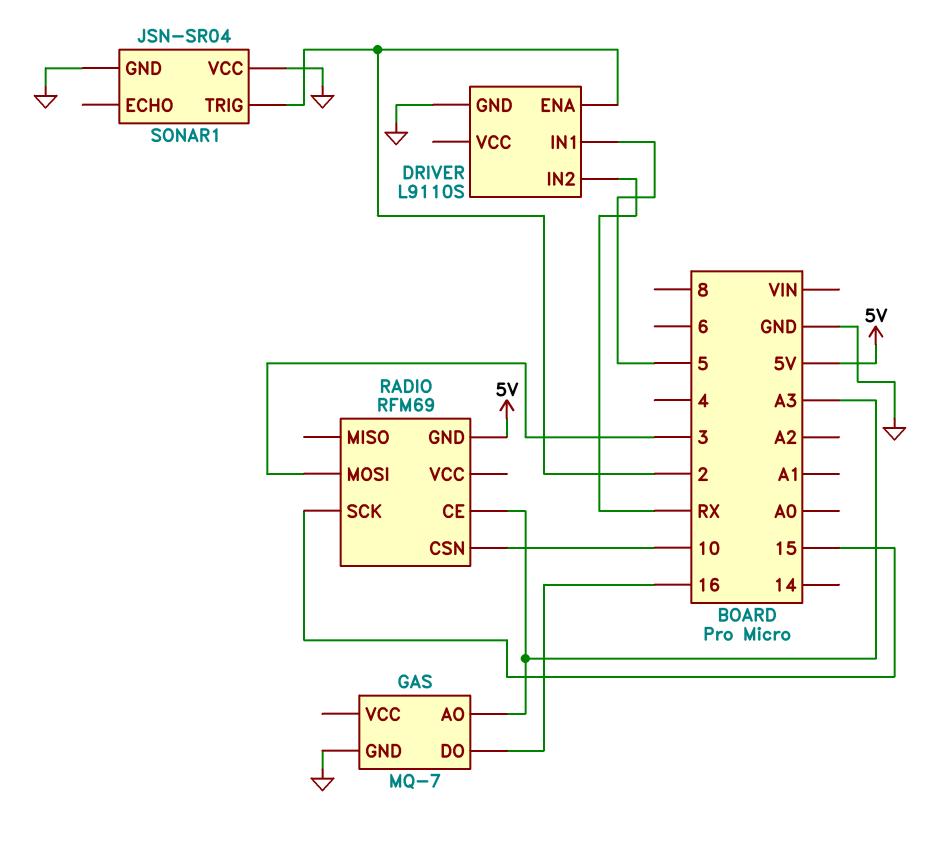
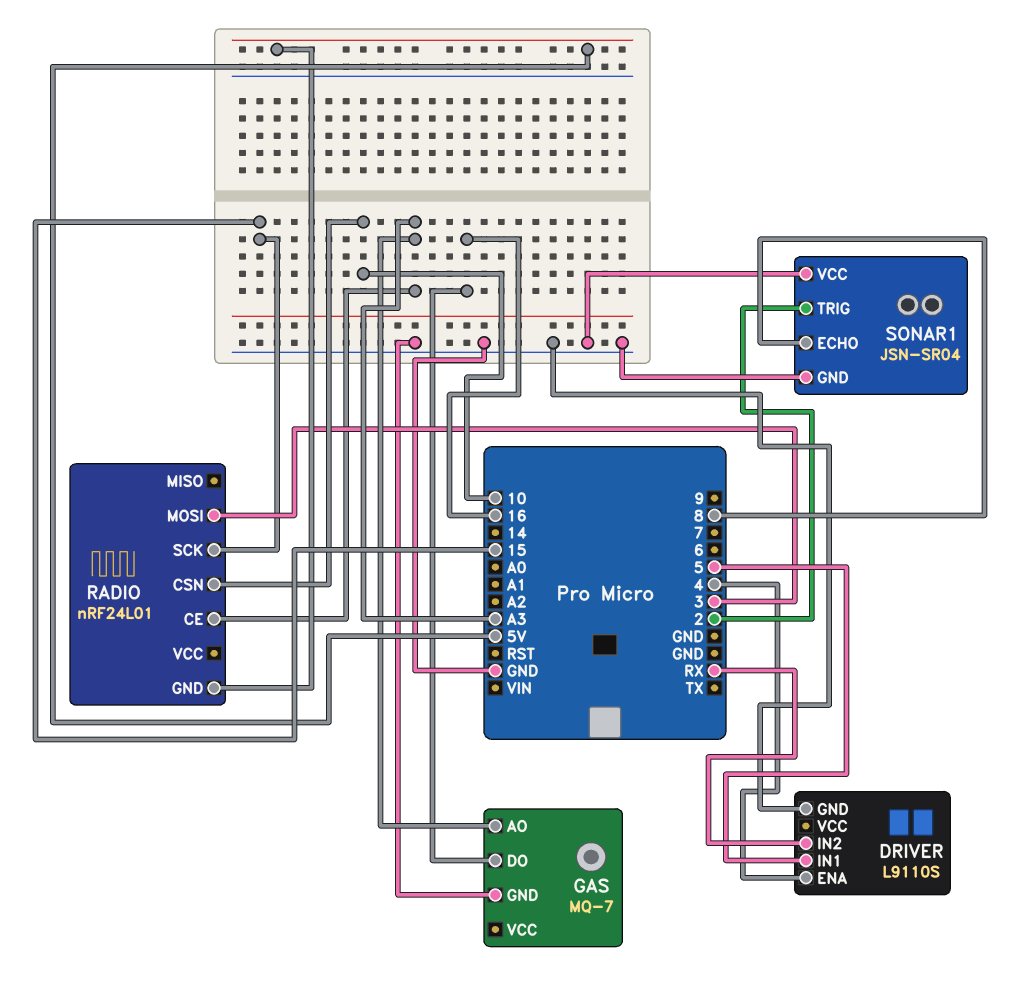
DRIVER pin ENA: 2 -> 4
RADIO: RFM69 -> nRF24L01
SONAR1 pin ECHO: none -> 8

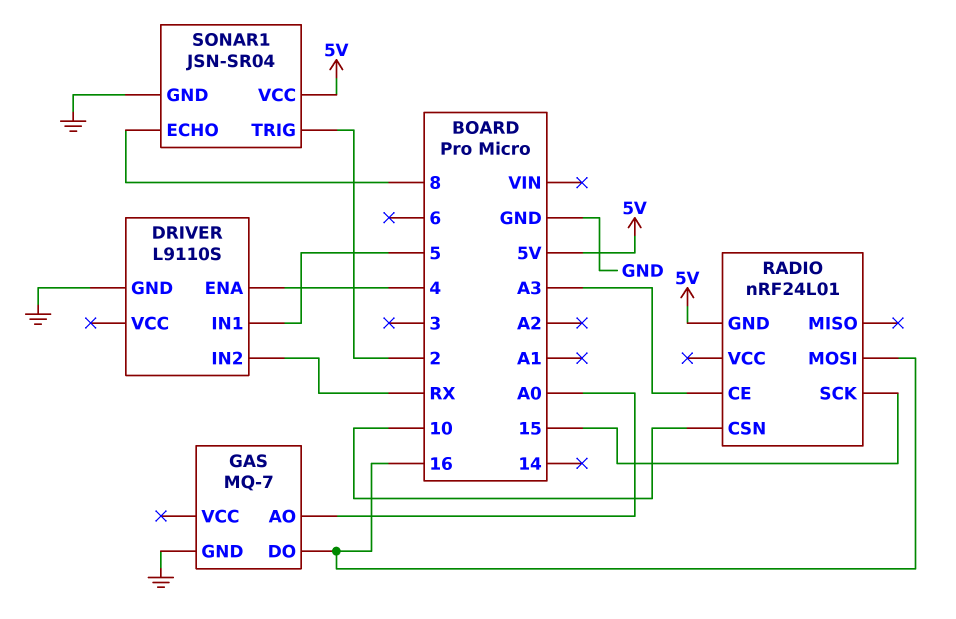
GAS pin AO: A3 -> A0
RADIO pin MOSI: 3 -> 16
SONAR1 pin VCC: GND -> 5V

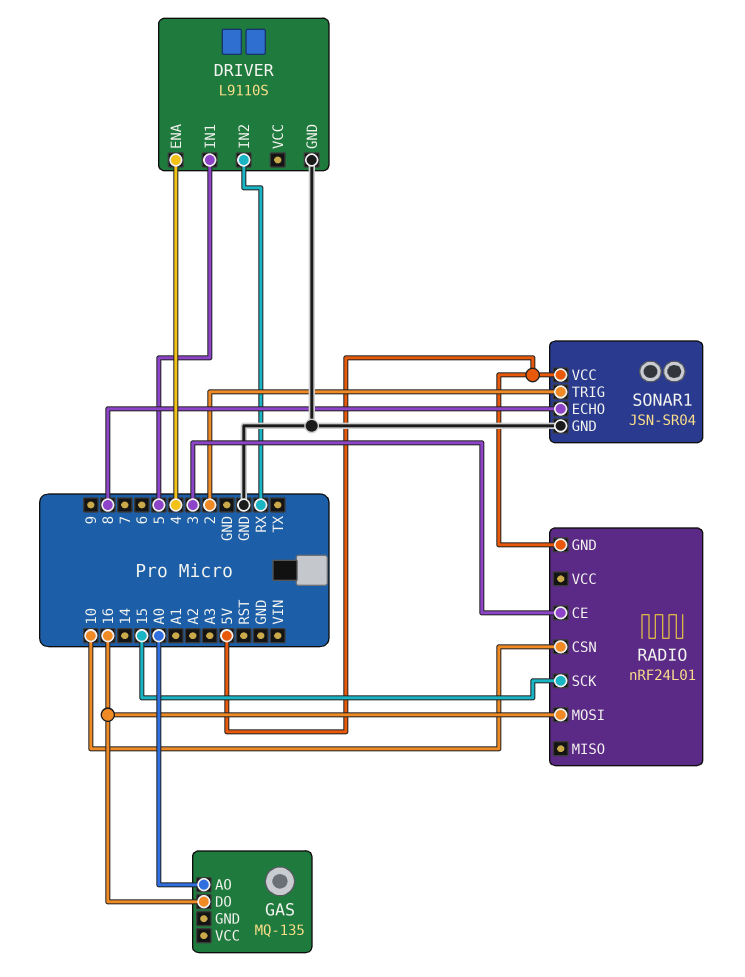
GAS: MQ-7 -> MQ-135
GAS pin GND: GND -> none
RADIO pin CE: A3 -> 3

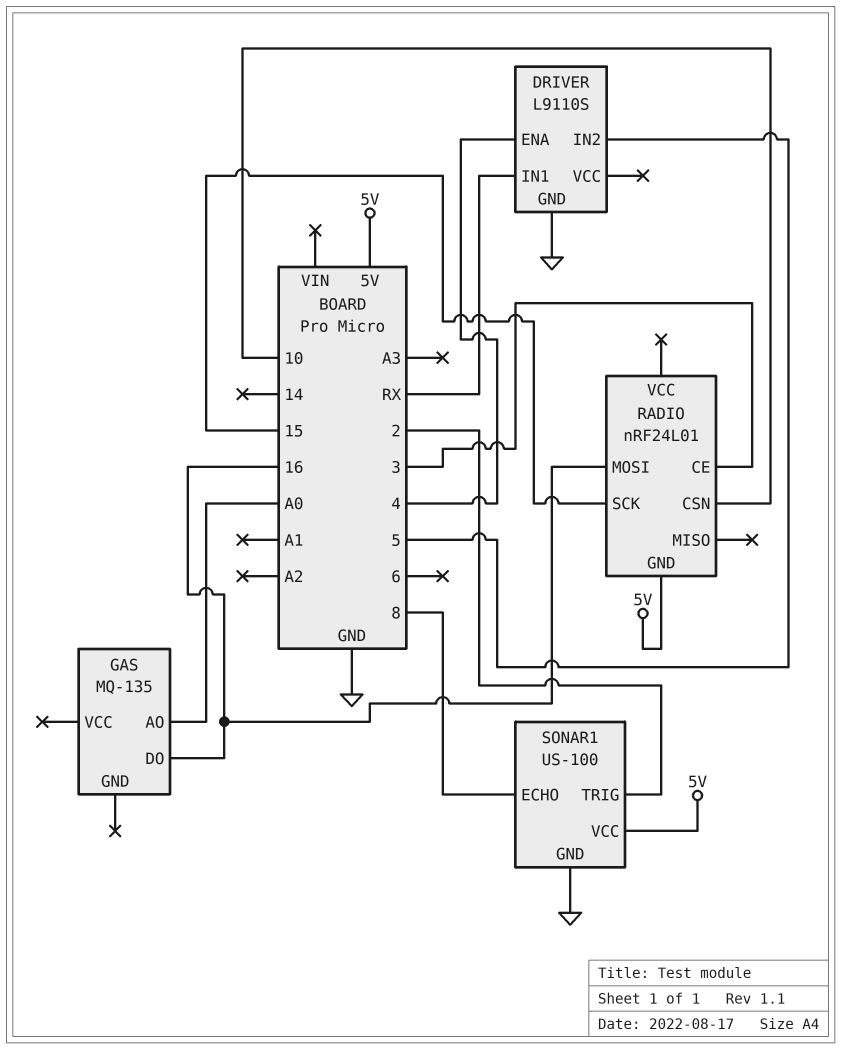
DRIVER pin IN1: 5 -> RX
DRIVER pin IN2: RX -> 5
SONAR1: JSN-SR04 -> US-100

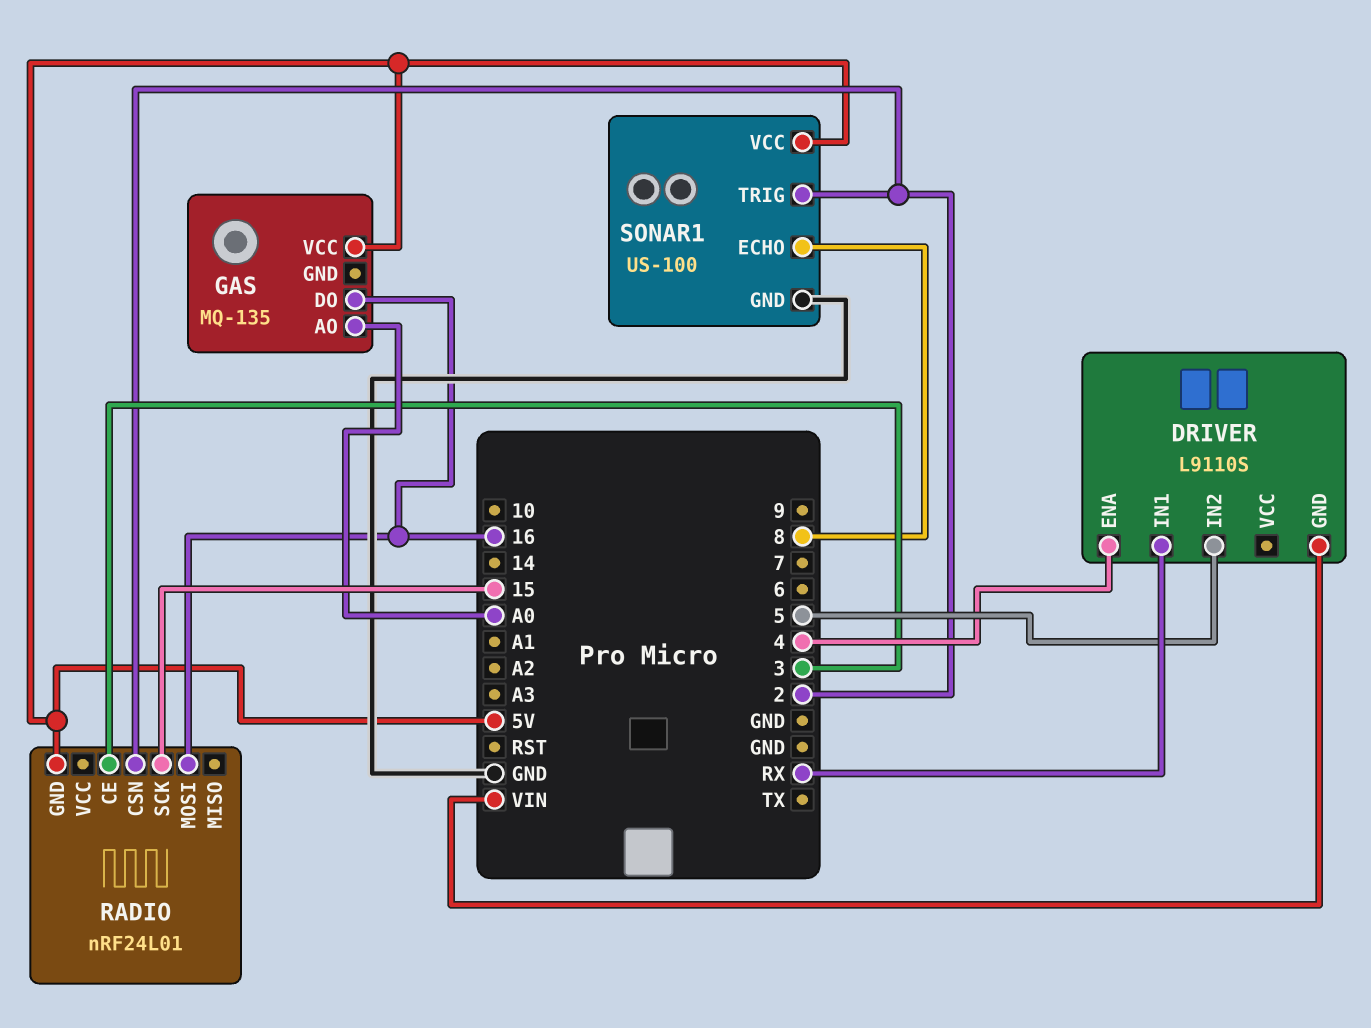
DRIVER pin GND: GND -> VIN
GAS pin VCC: none -> 5V
RADIO pin CSN: 10 -> 2

